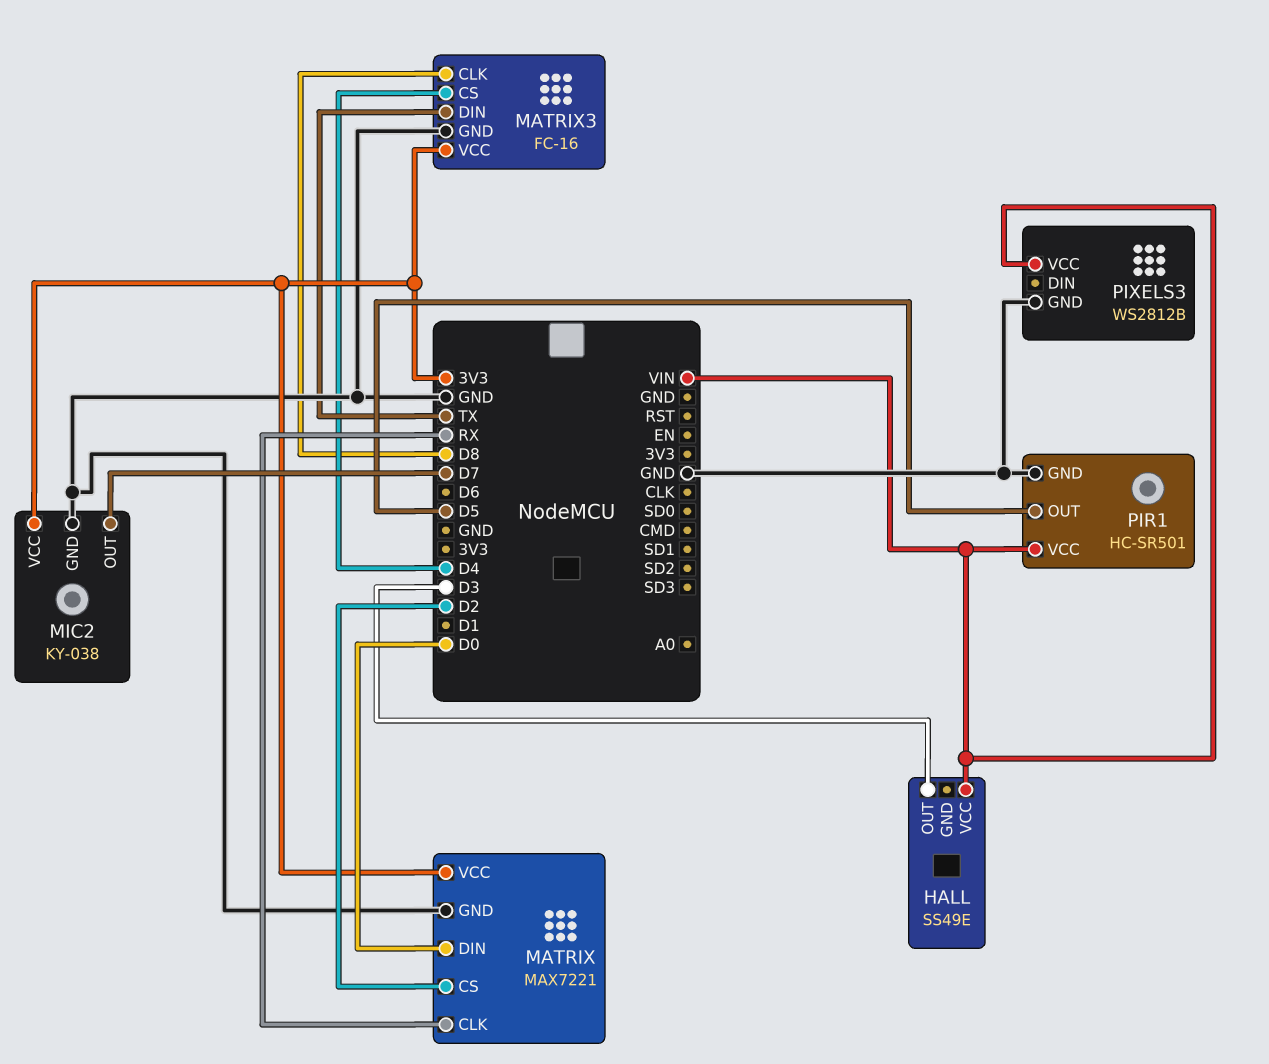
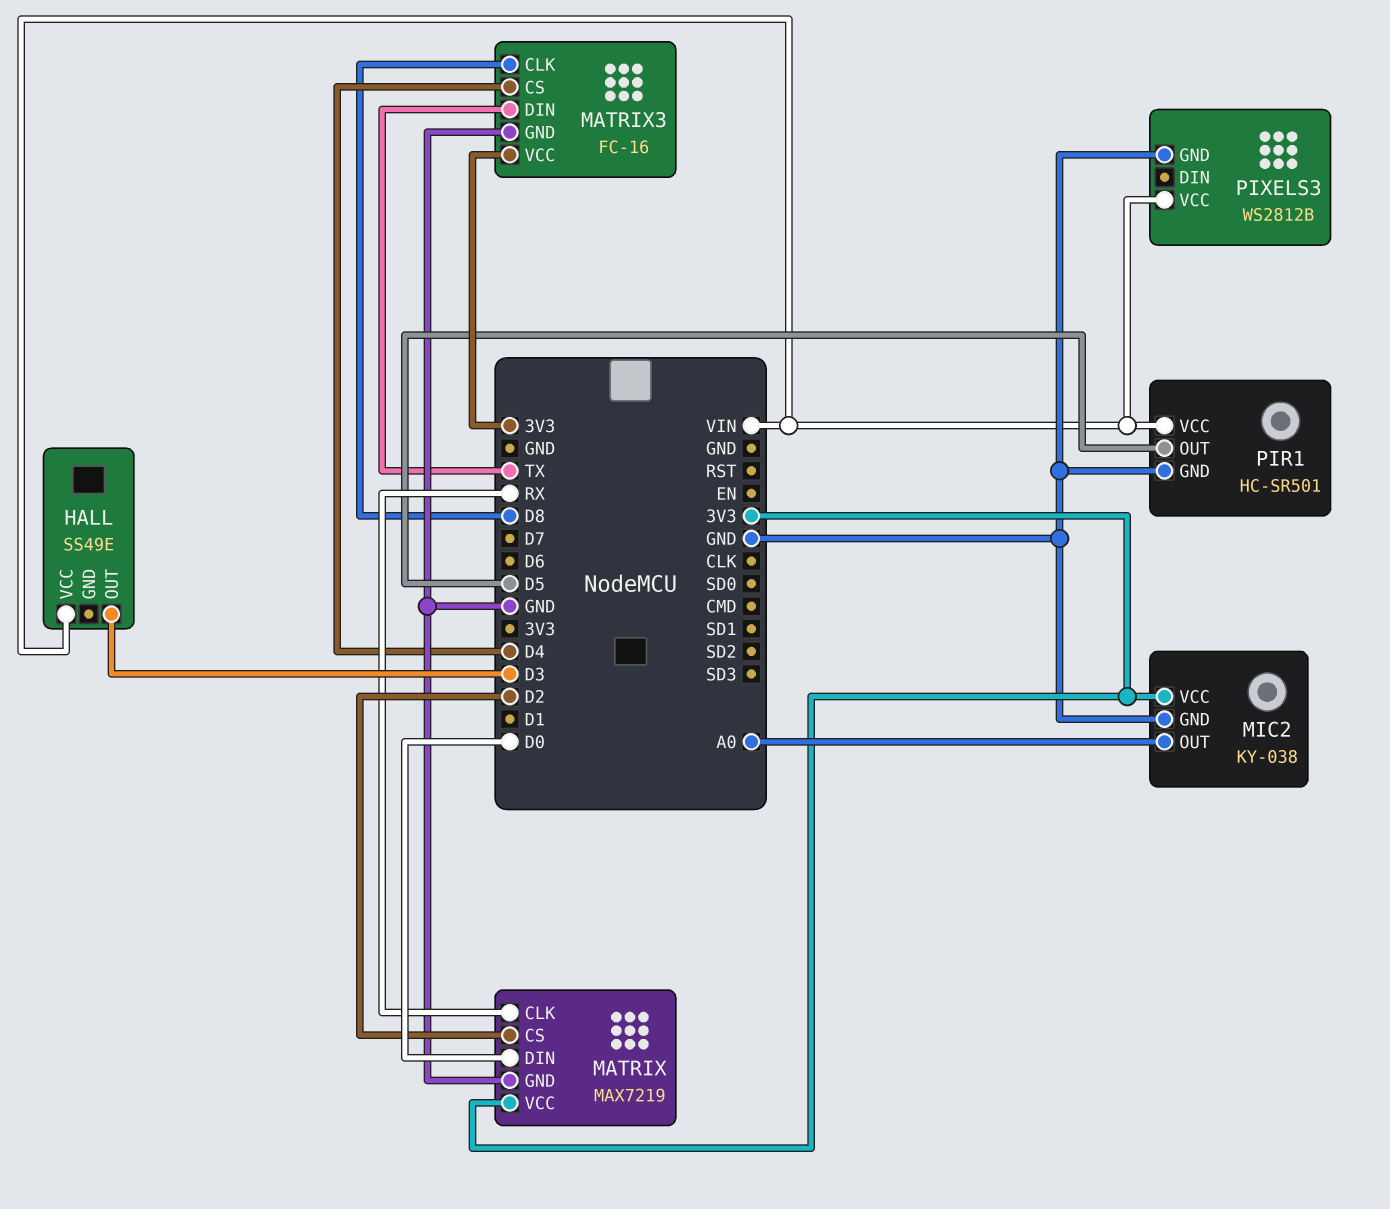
MATRIX: MAX7221 -> MAX7219
MIC2 pin OUT: D7 -> A0

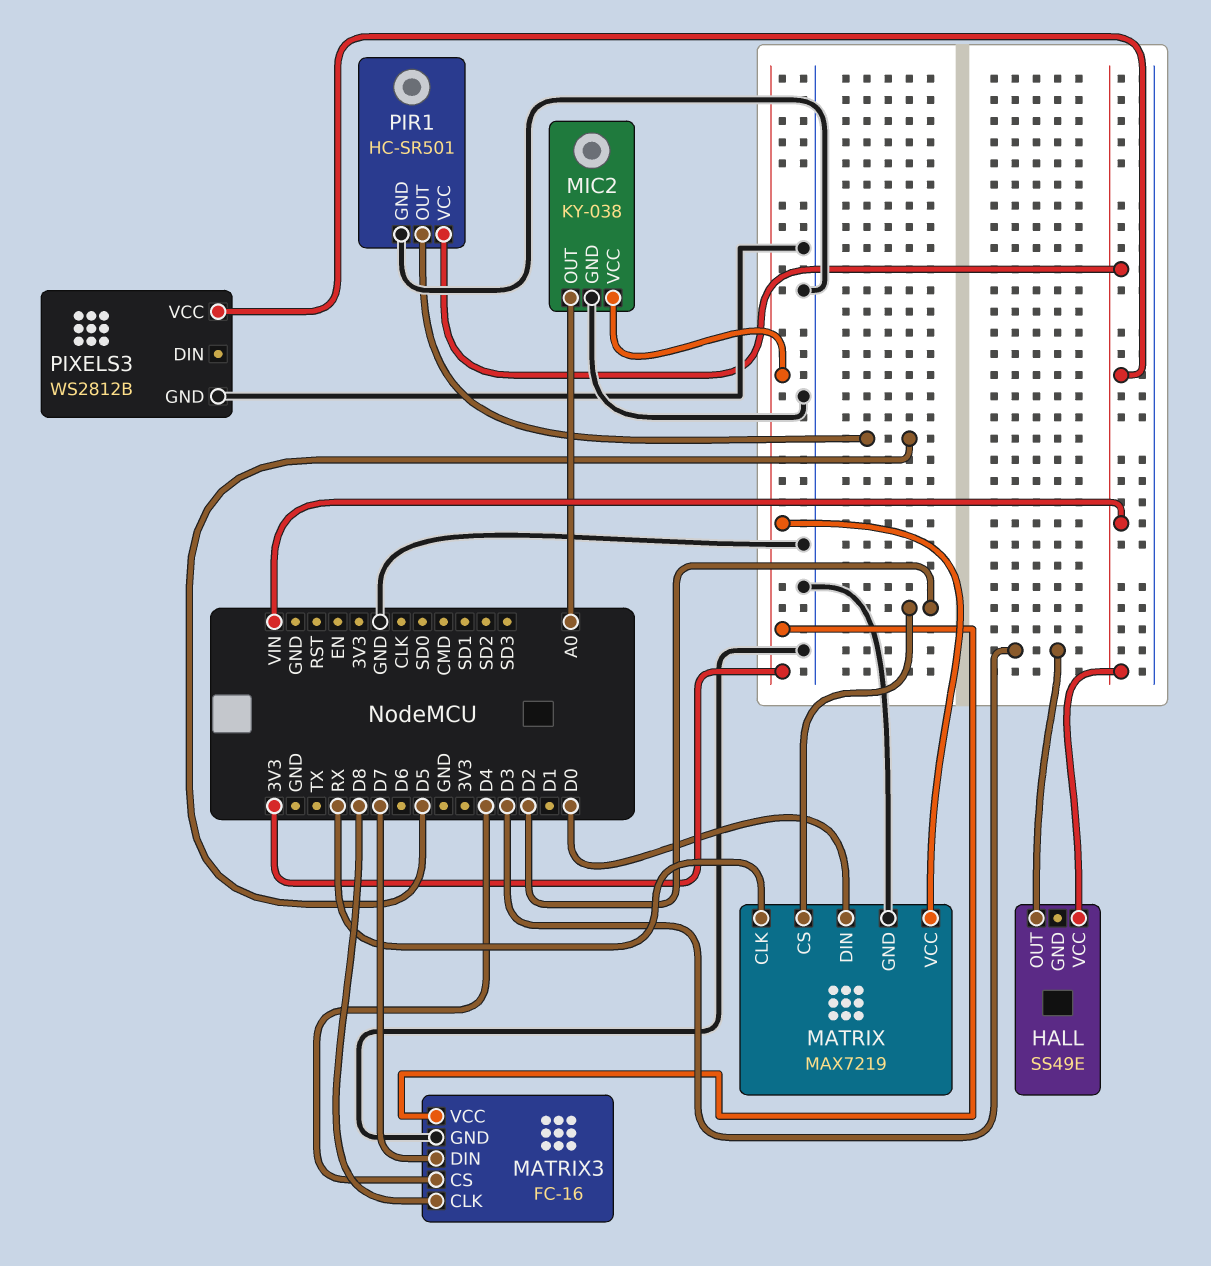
MATRIX3 pin DIN: TX -> D7

